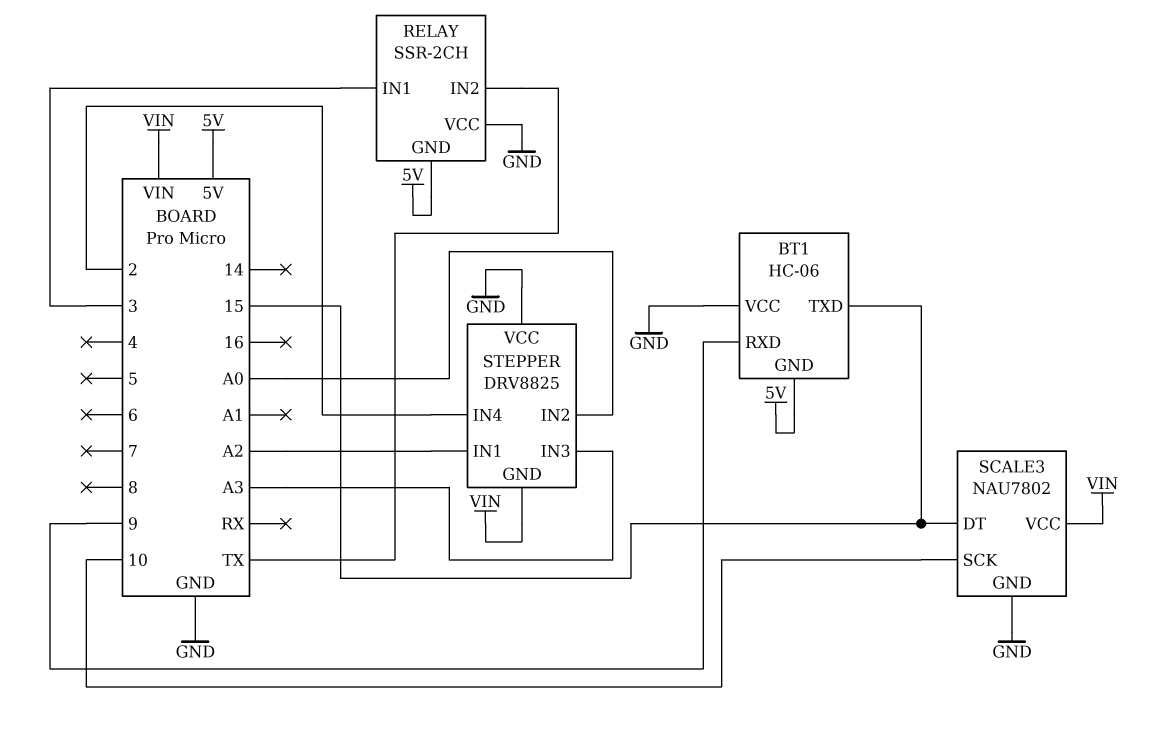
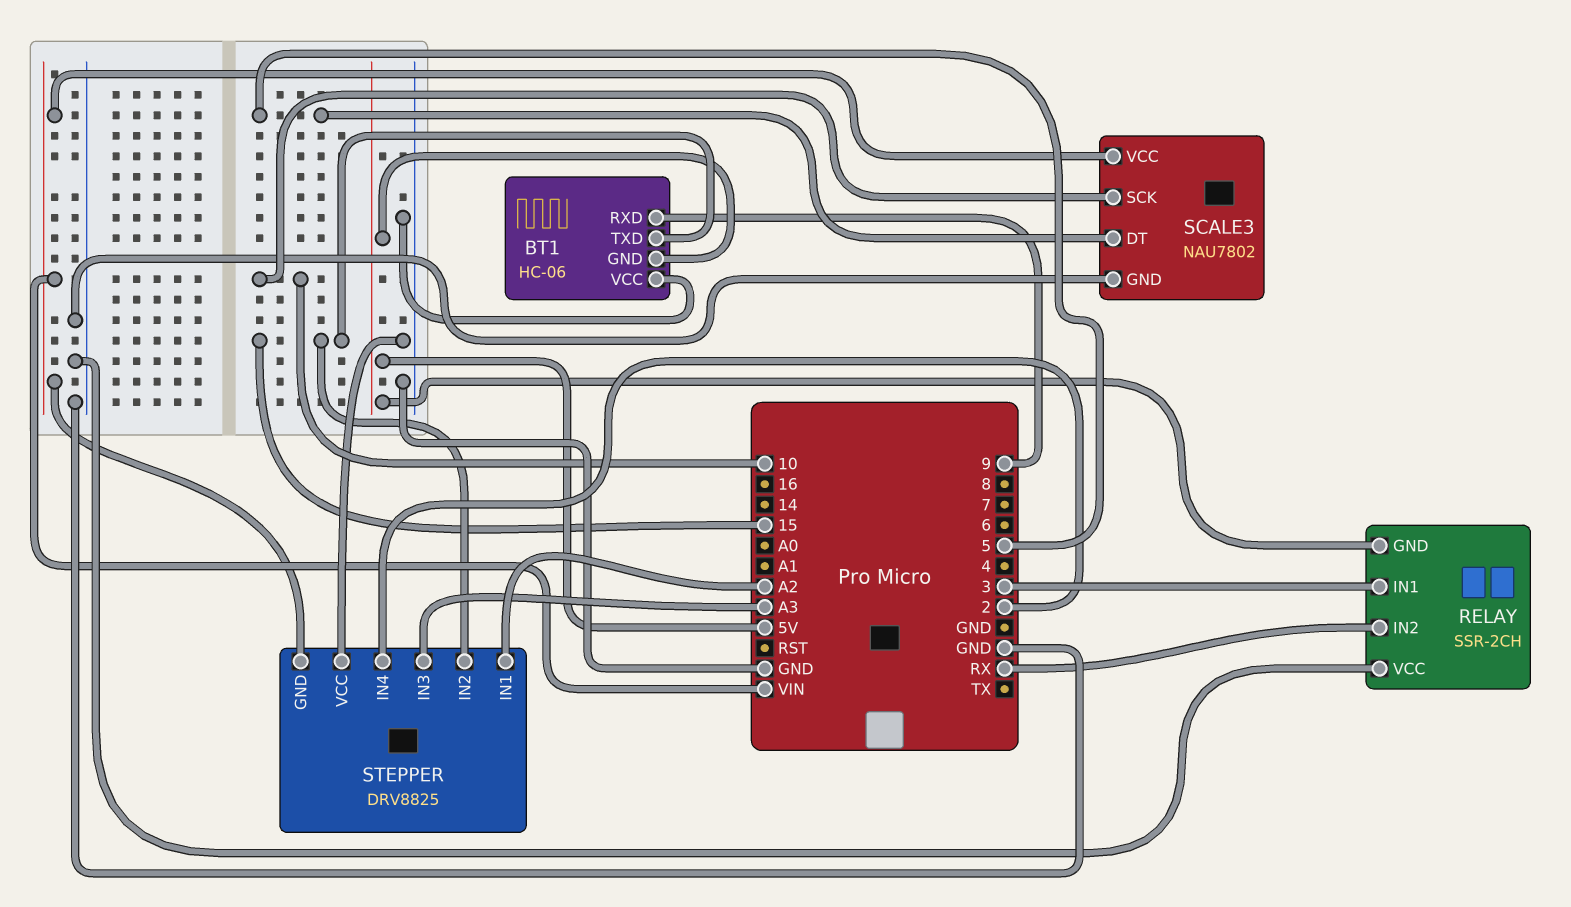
RELAY pin IN2: TX -> RX
SCALE3 pin DT: 15 -> 5
STEPPER pin IN2: A0 -> 15

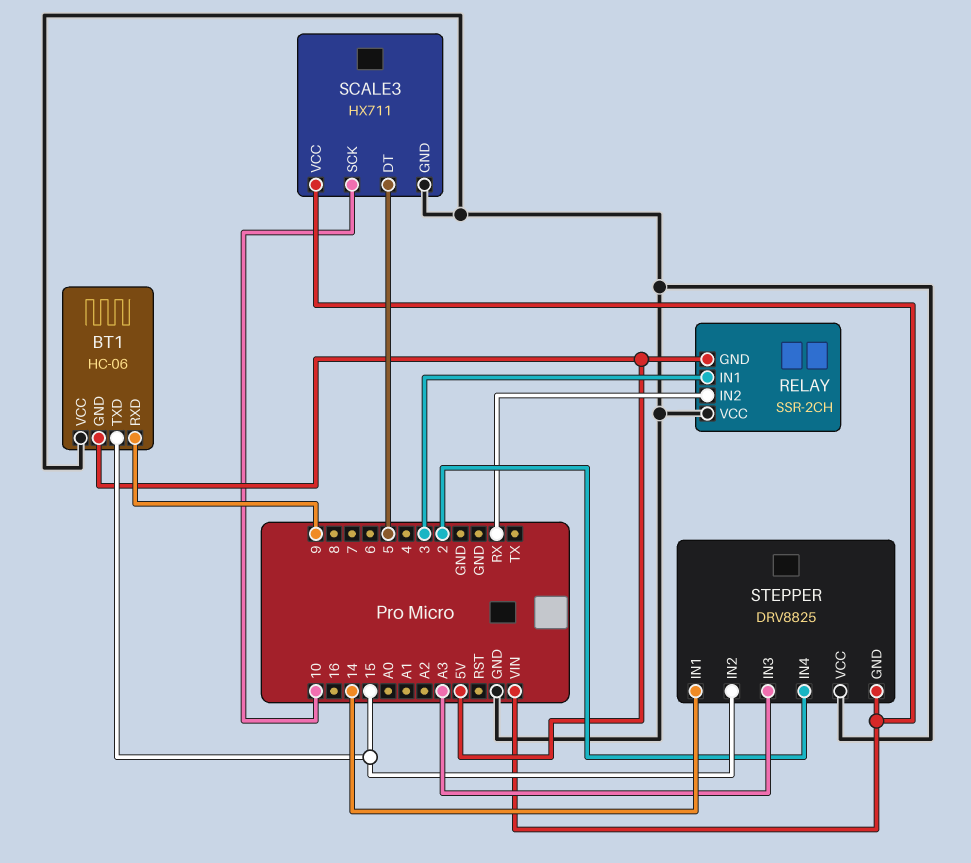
SCALE3: NAU7802 -> HX711
STEPPER pin IN1: A2 -> 14

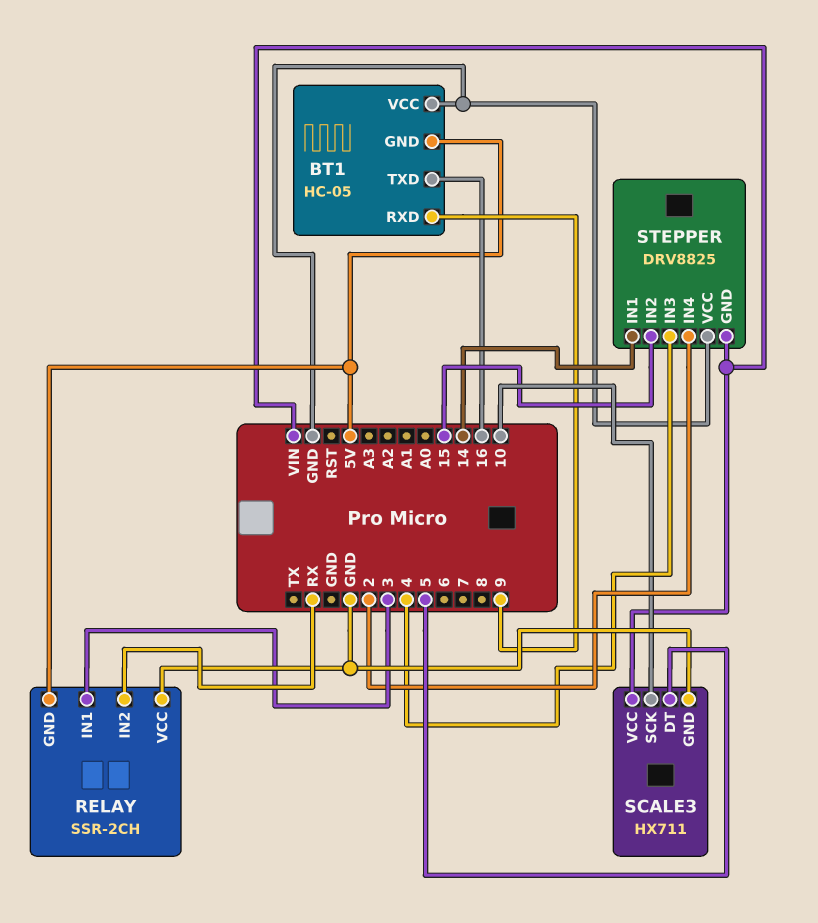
BT1: HC-06 -> HC-05
BT1 pin TXD: 15 -> 16
STEPPER pin IN3: A3 -> 4

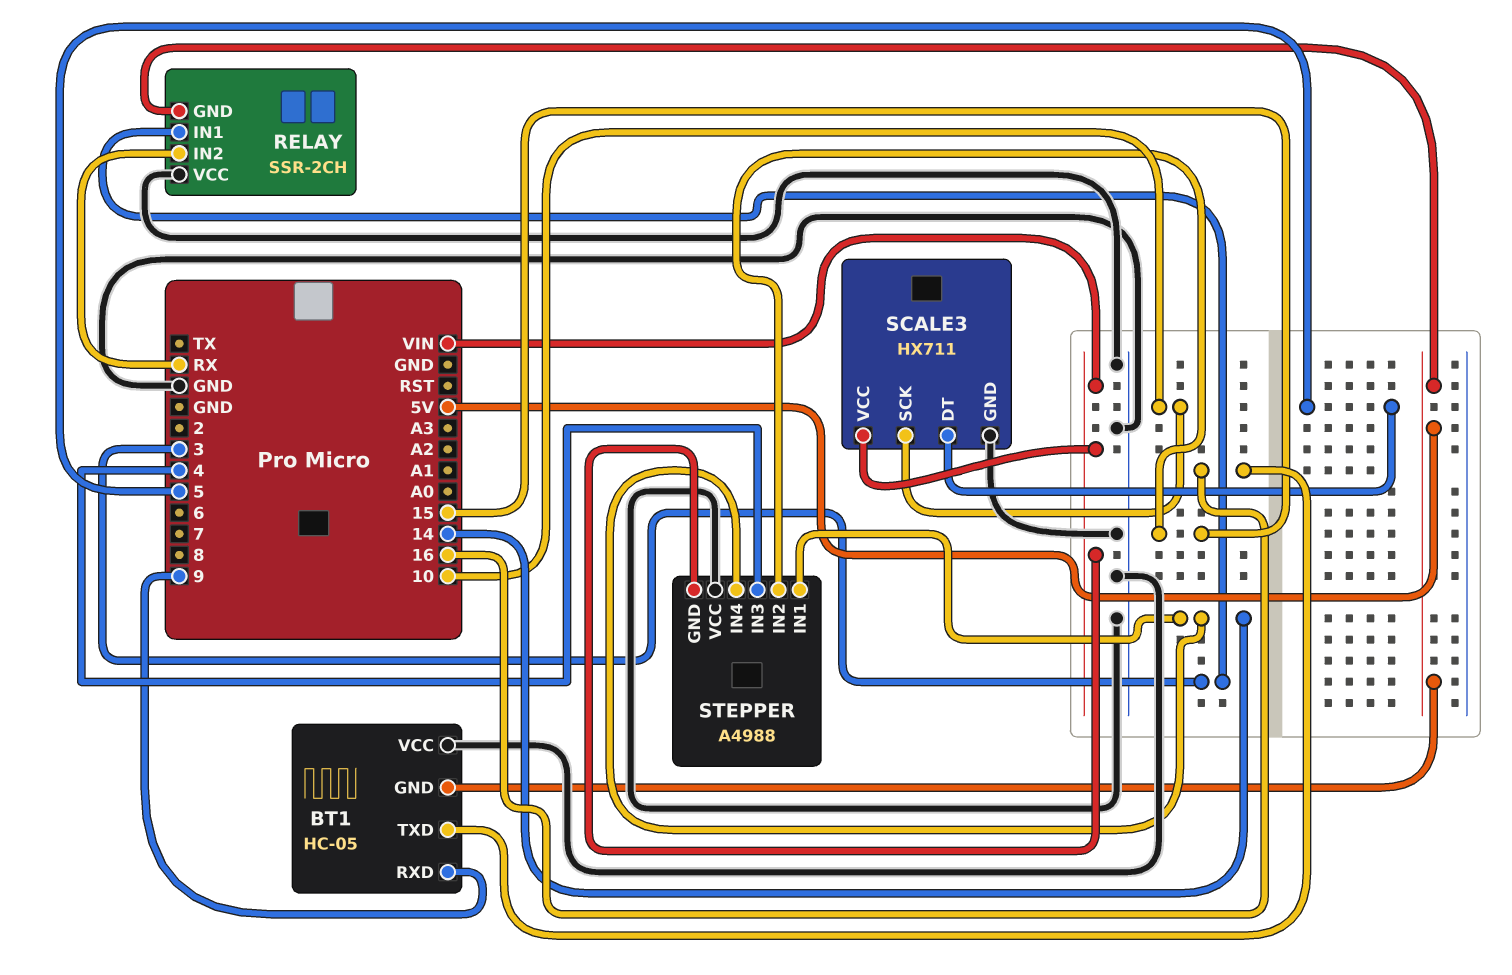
STEPPER: DRV8825 -> A4988
STEPPER pin IN4: 2 -> 14

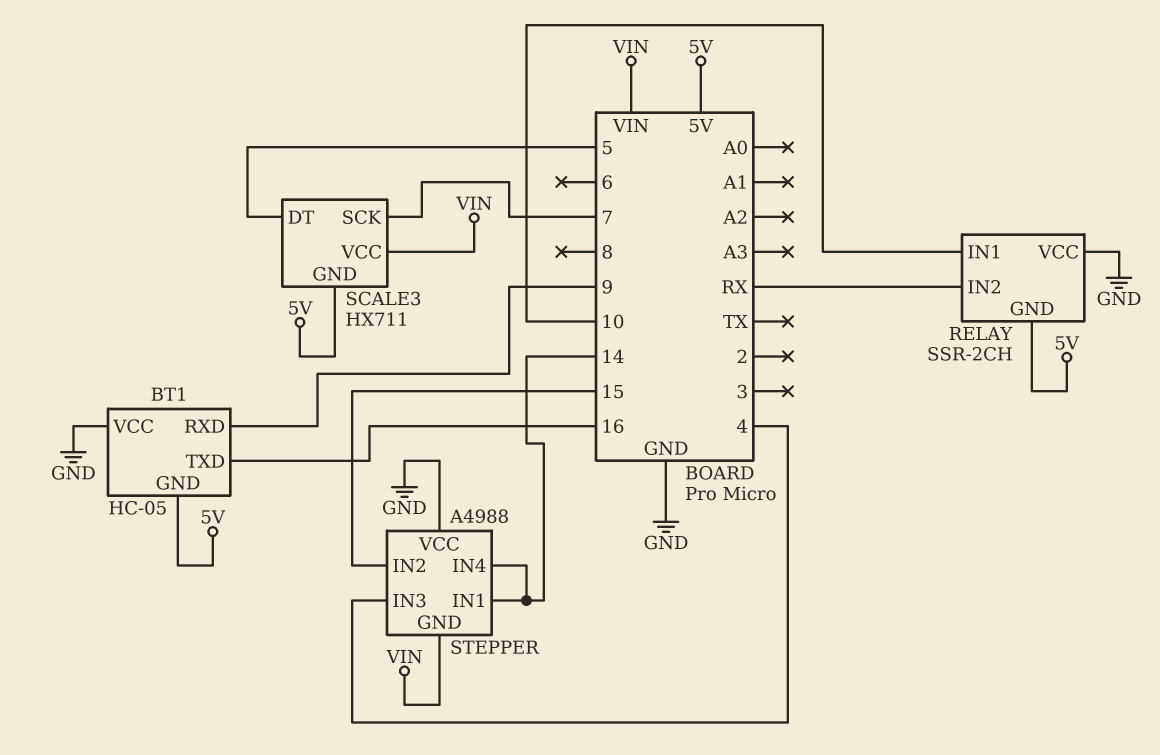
RELAY pin IN1: 3 -> 10
SCALE3 pin GND: GND -> 5V
SCALE3 pin SCK: 10 -> 7

